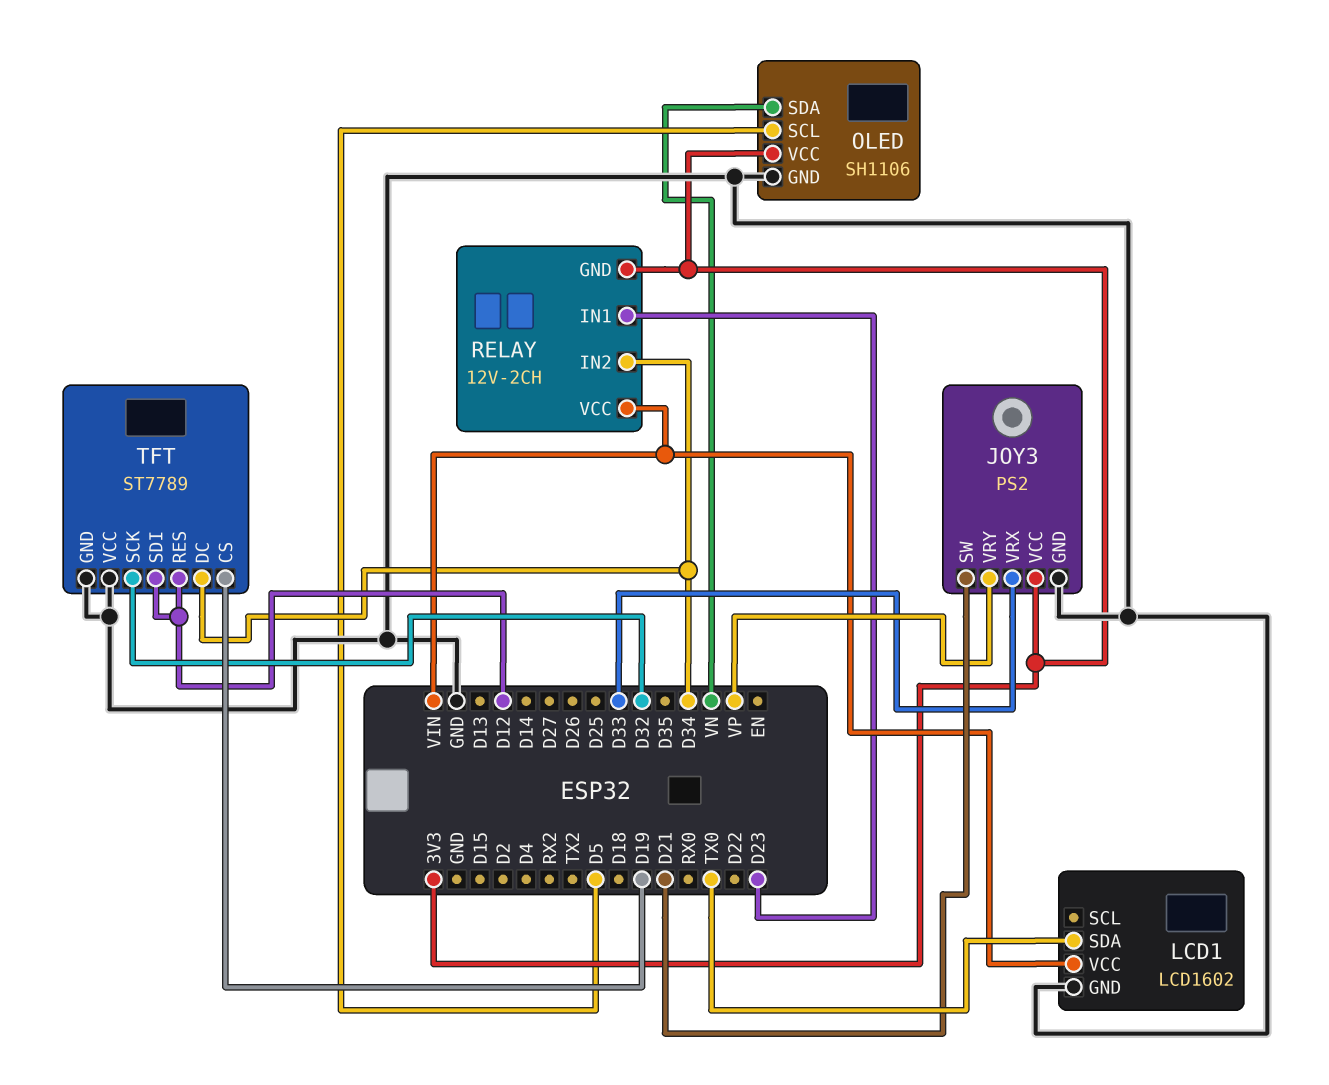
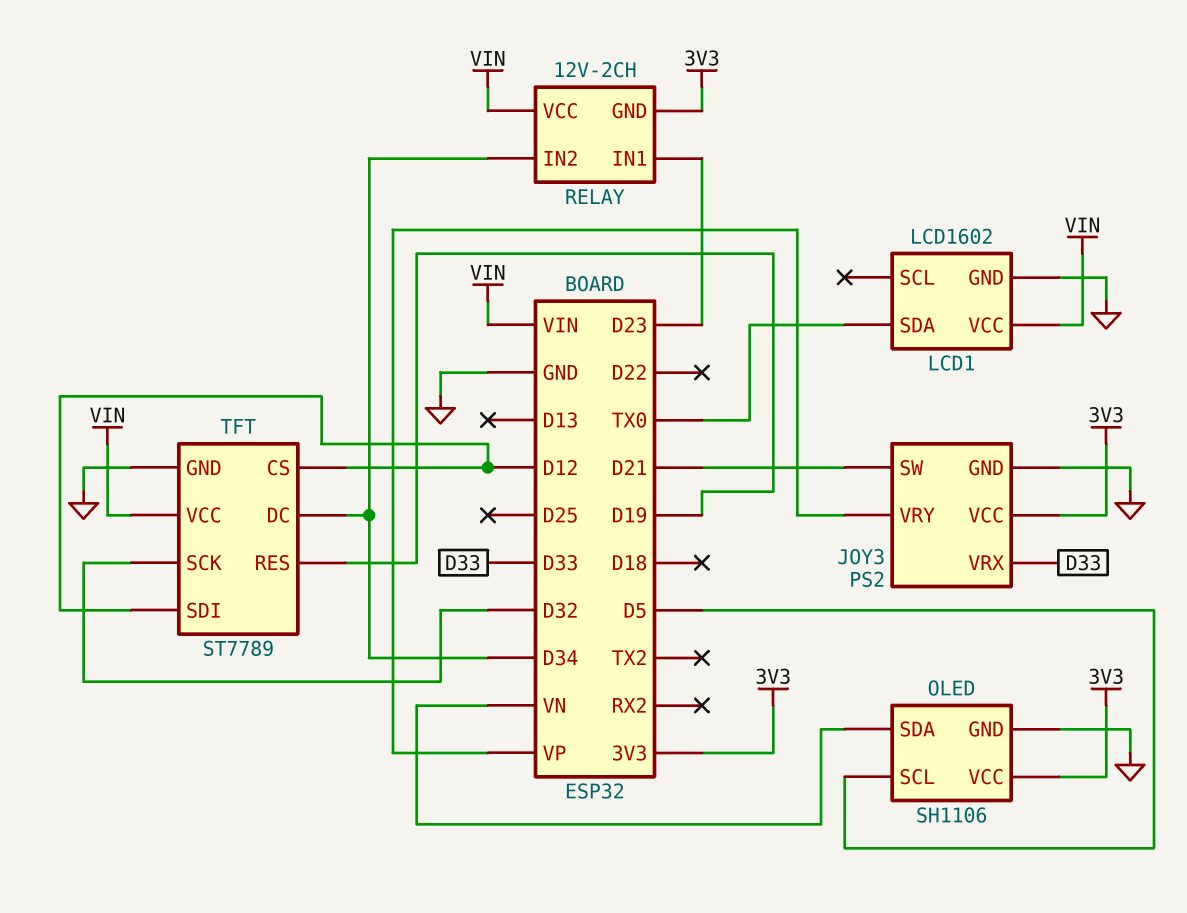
TFT pin CS: D19 -> D12
TFT pin RES: D12 -> D19
TFT pin VCC: GND -> VIN

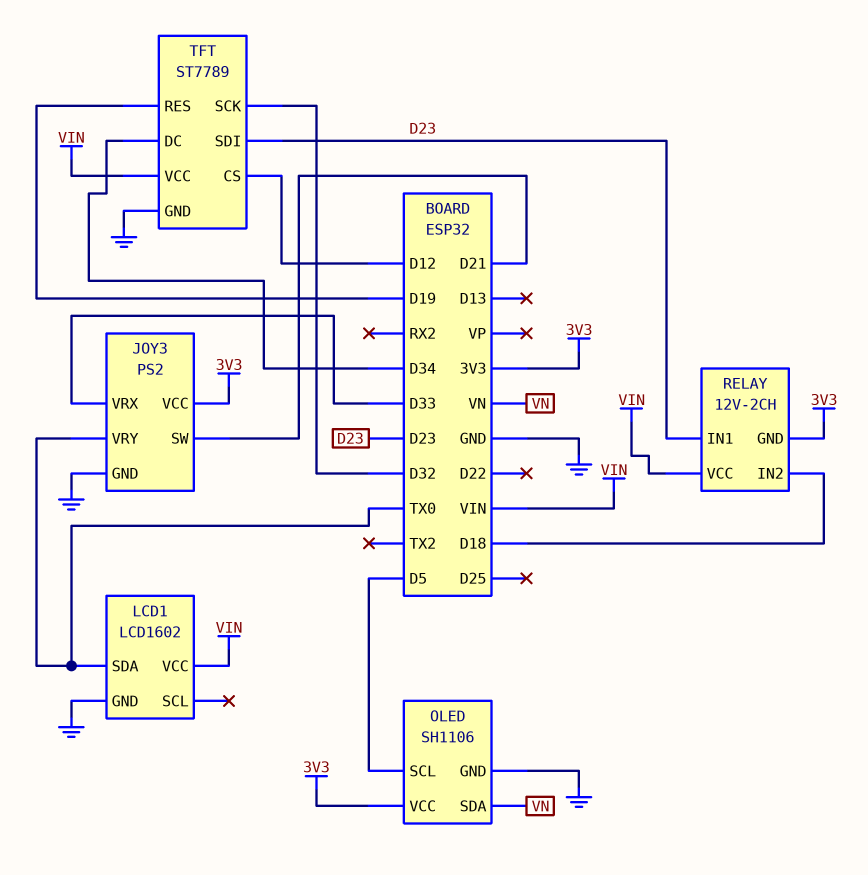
JOY3 pin VRY: VP -> TX0
RELAY pin IN2: D34 -> D18
TFT pin SDI: D12 -> D23

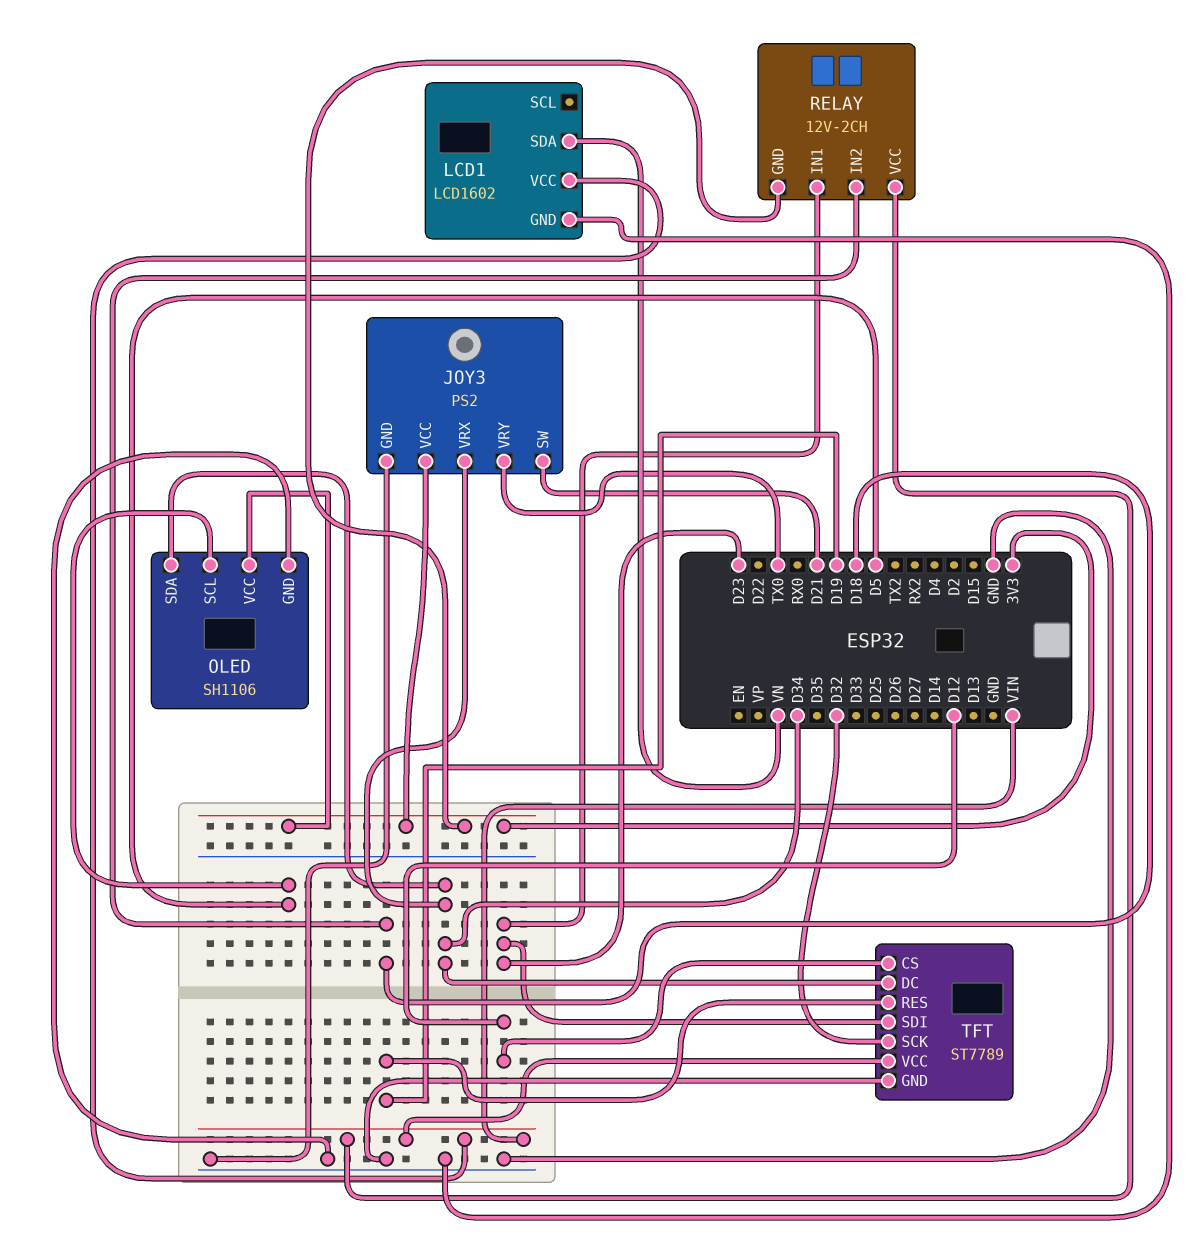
JOY3 pin VRX: D33 -> D34
LCD1 pin SDA: TX0 -> VN
OLED pin SDA: VN -> D34

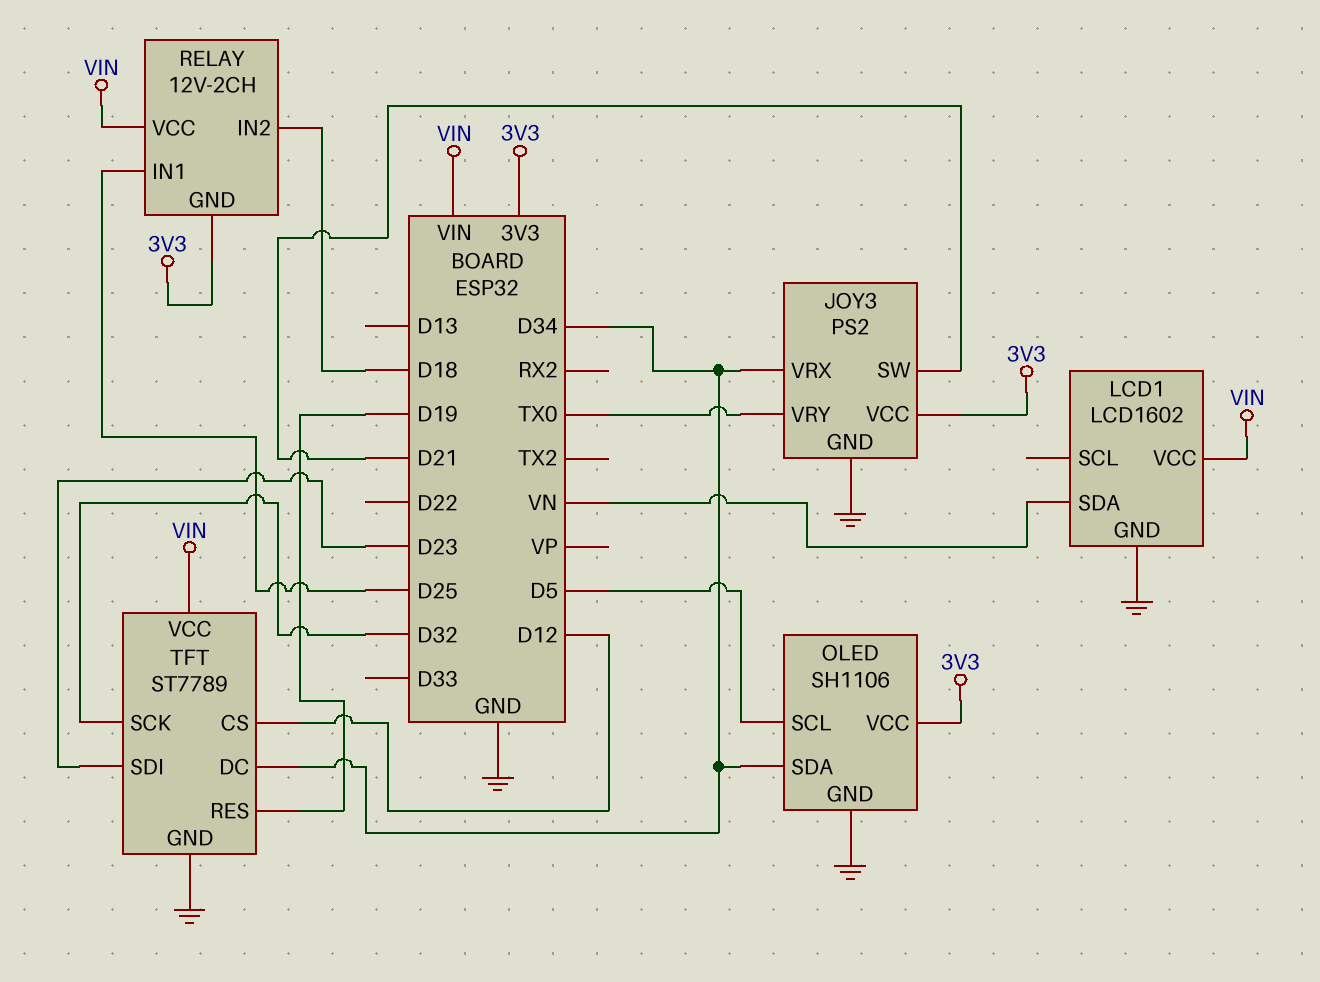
RELAY pin IN1: D23 -> D25

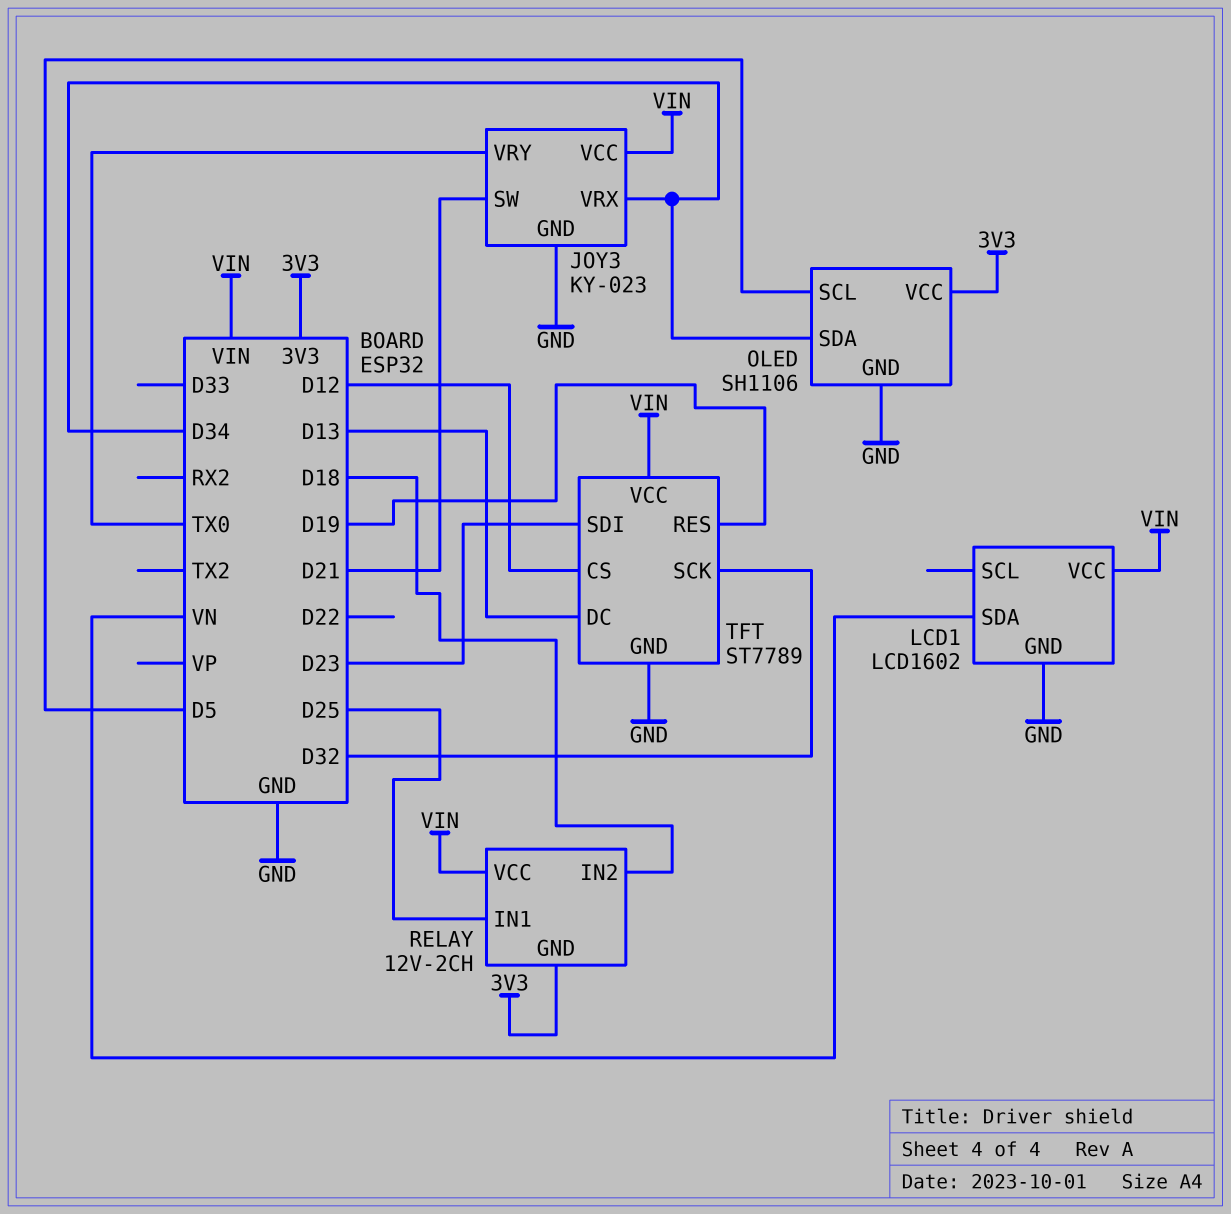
JOY3: PS2 -> KY-023
JOY3 pin VCC: 3V3 -> VIN
TFT pin DC: D34 -> D13

